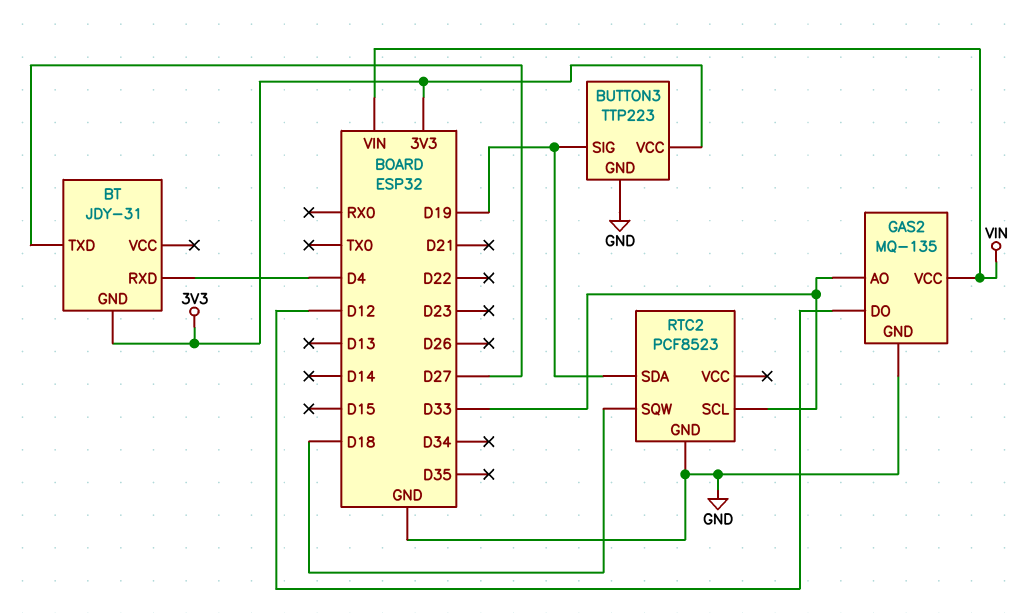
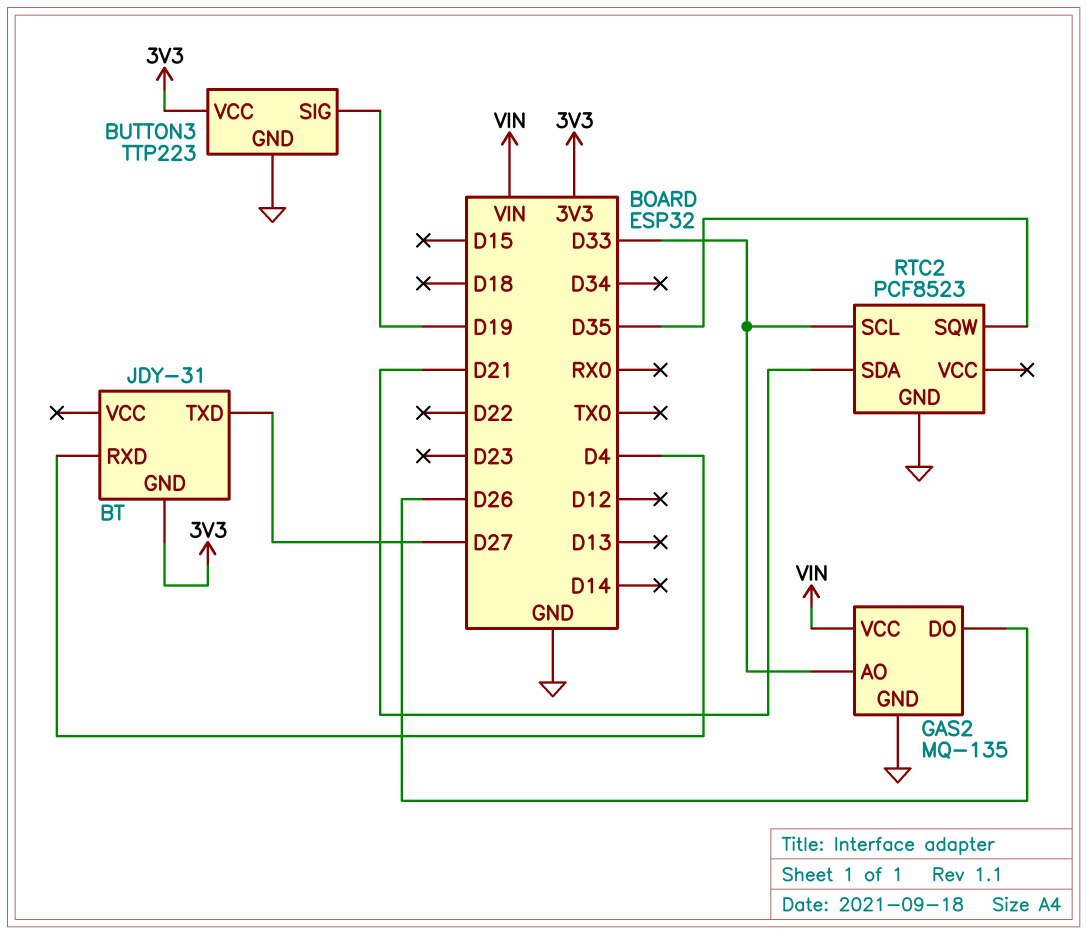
GAS2 pin DO: D12 -> D26
RTC2 pin SDA: D19 -> D21
RTC2 pin SQW: D18 -> D35

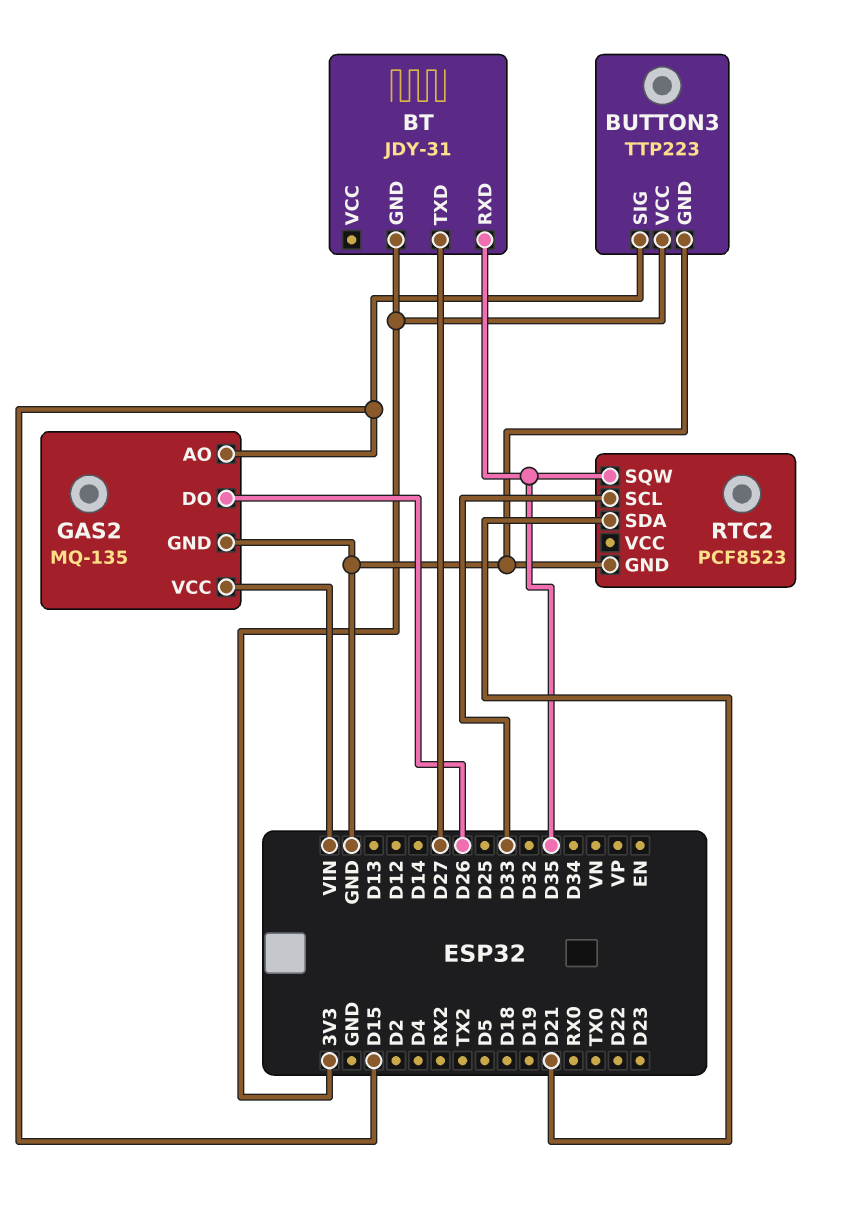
BT pin RXD: D4 -> D35
BUTTON3 pin SIG: D19 -> D15
GAS2 pin AO: D33 -> D15

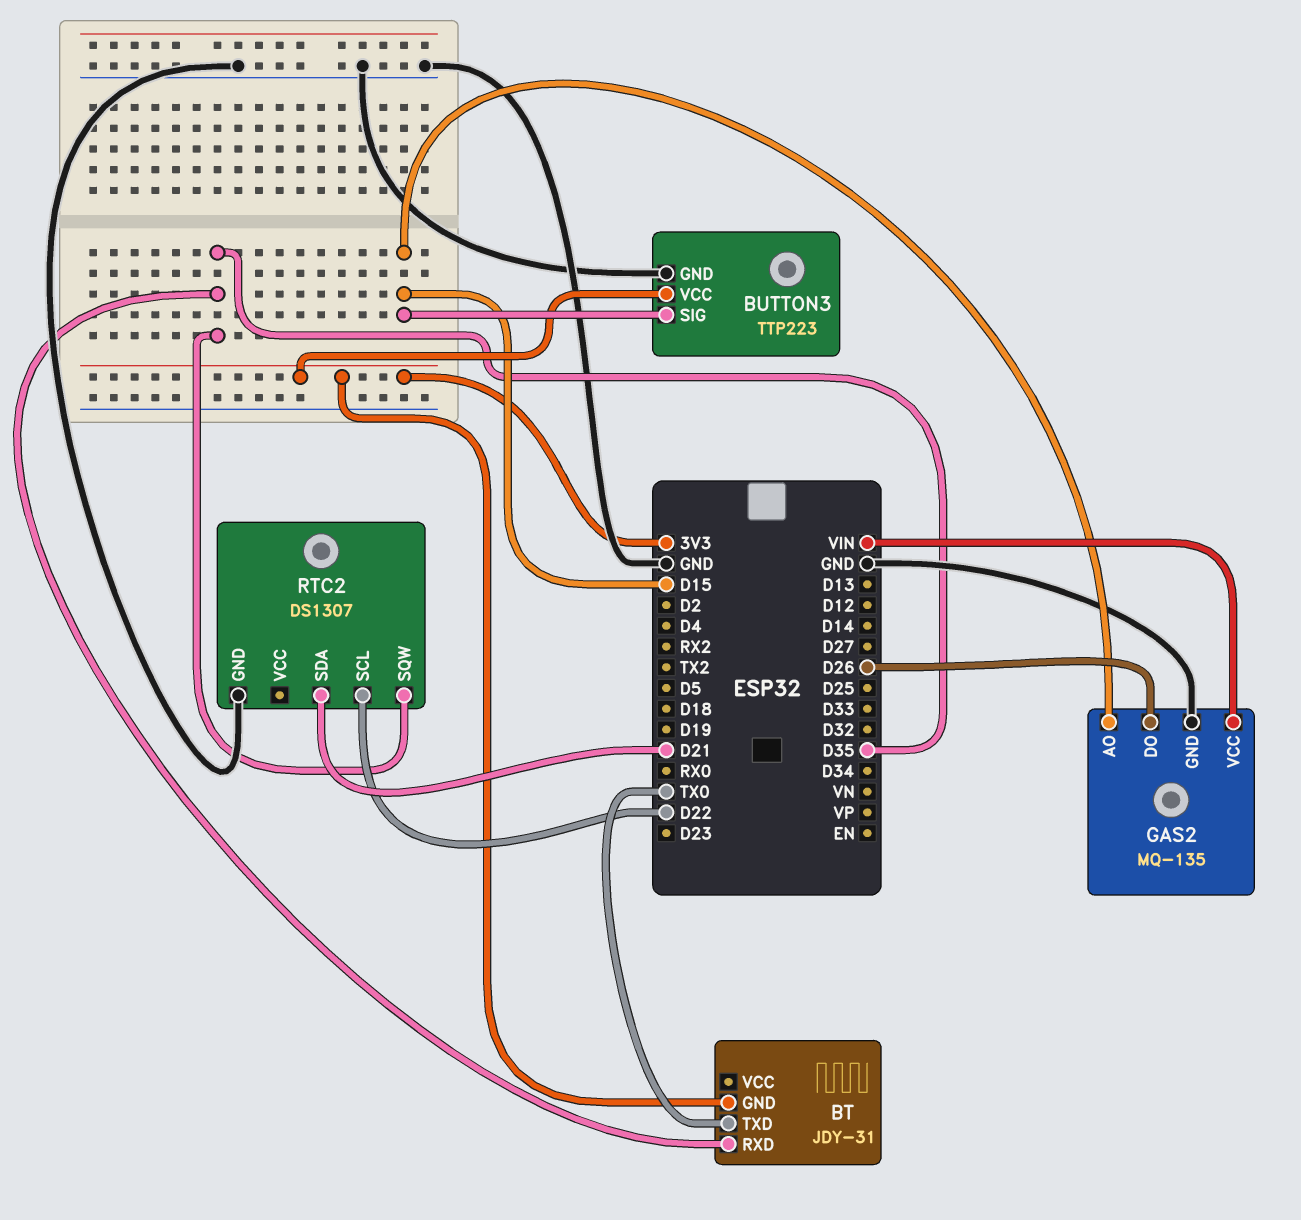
BT pin TXD: D27 -> TX0
RTC2: PCF8523 -> DS1307
RTC2 pin SCL: D33 -> D22

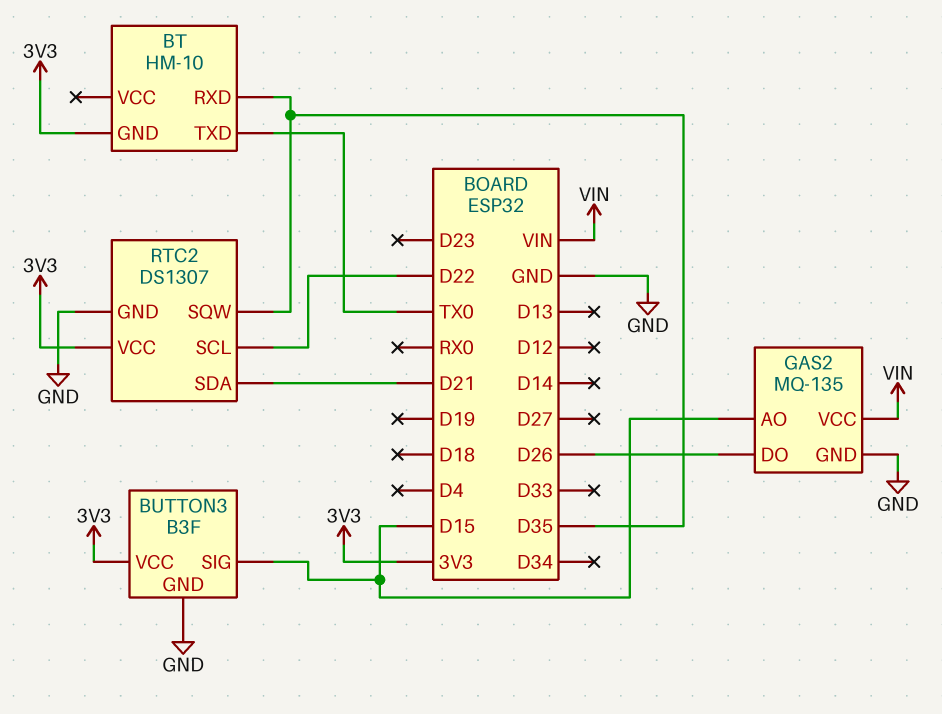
BT: JDY-31 -> HM-10
BUTTON3: TTP223 -> B3F
RTC2 pin VCC: none -> 3V3

